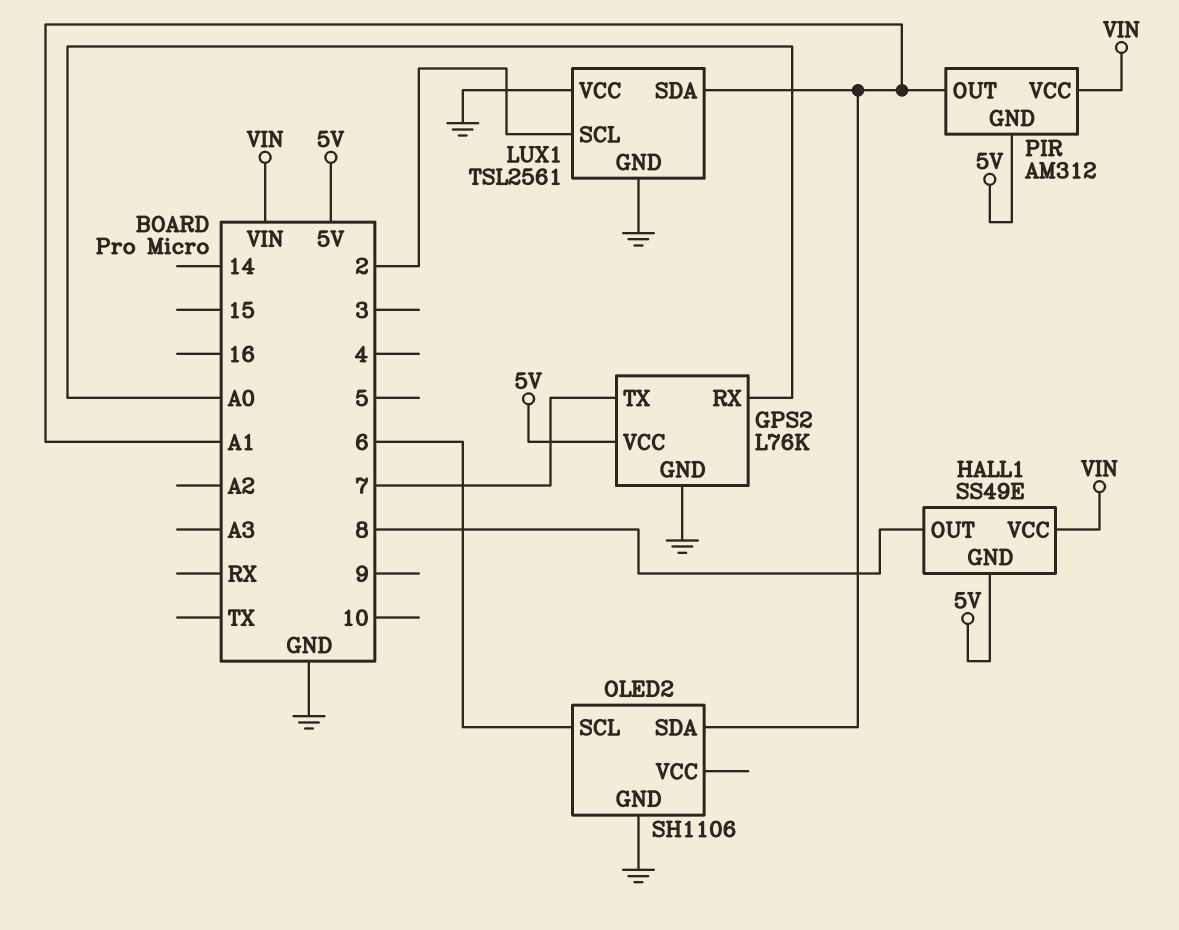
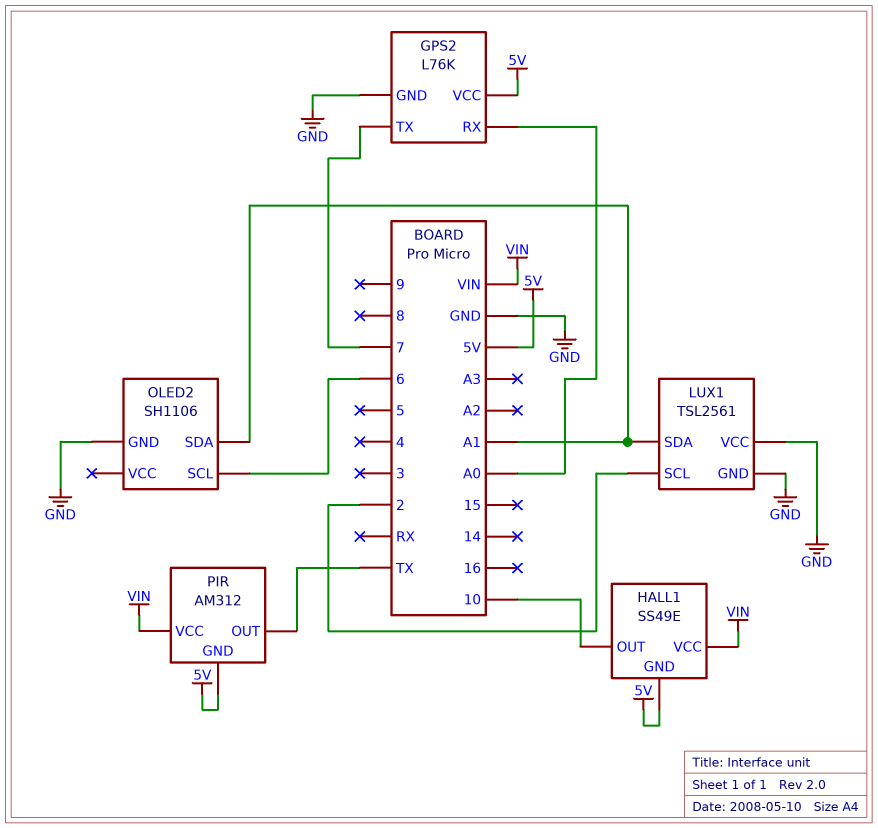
HALL1 pin OUT: 8 -> 10
PIR pin OUT: A1 -> TX

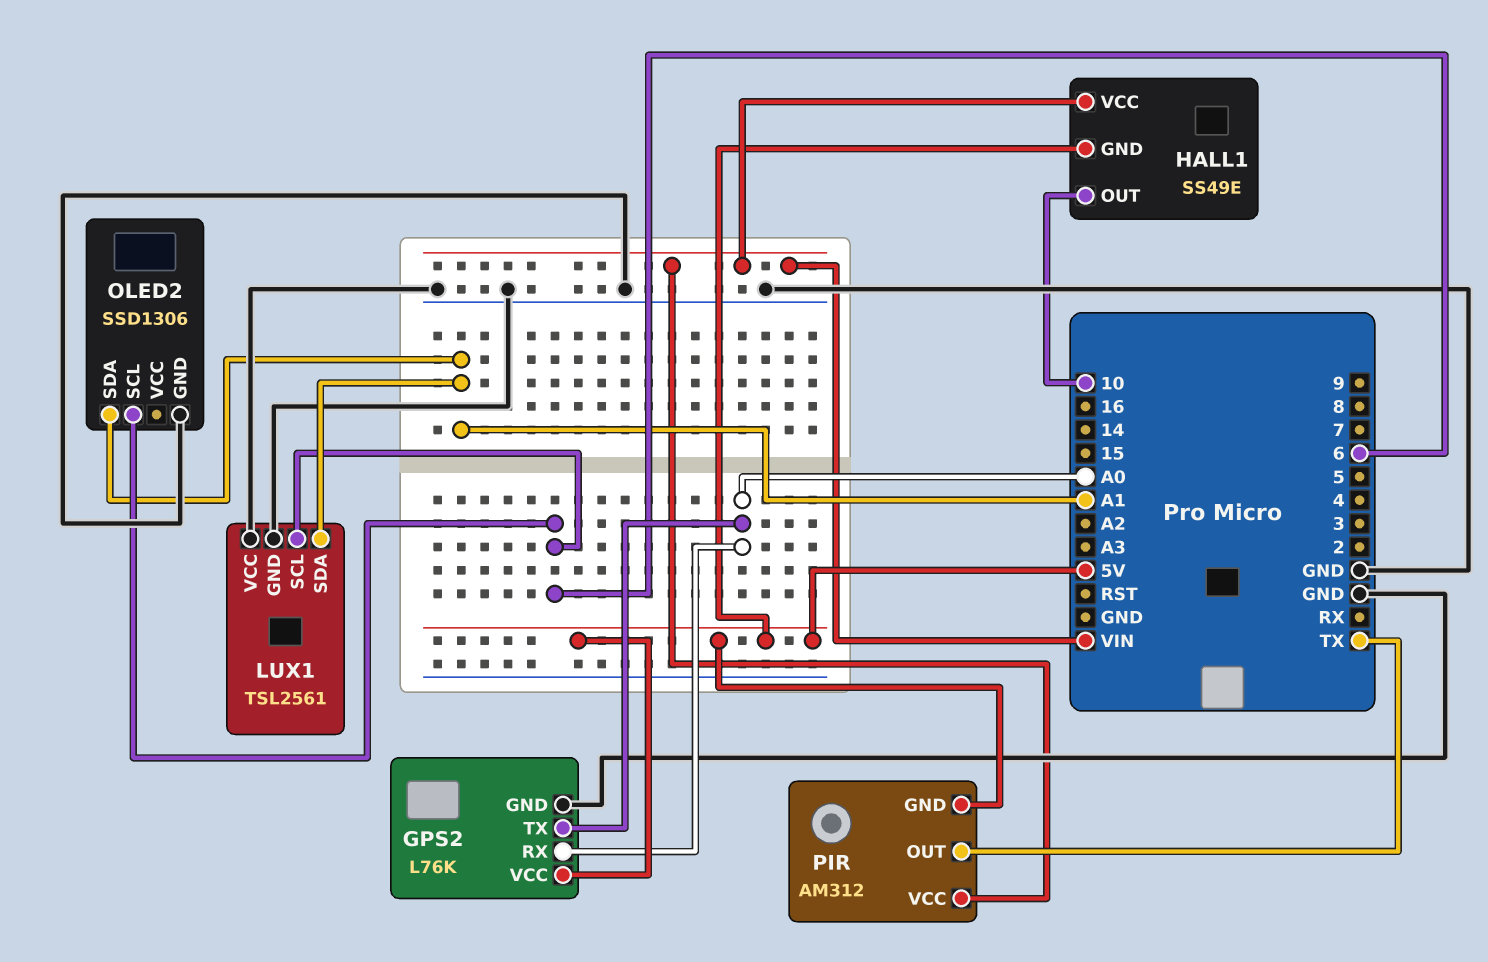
GPS2 pin TX: 7 -> A0
LUX1 pin SCL: 2 -> 6
OLED2: SH1106 -> SSD1306

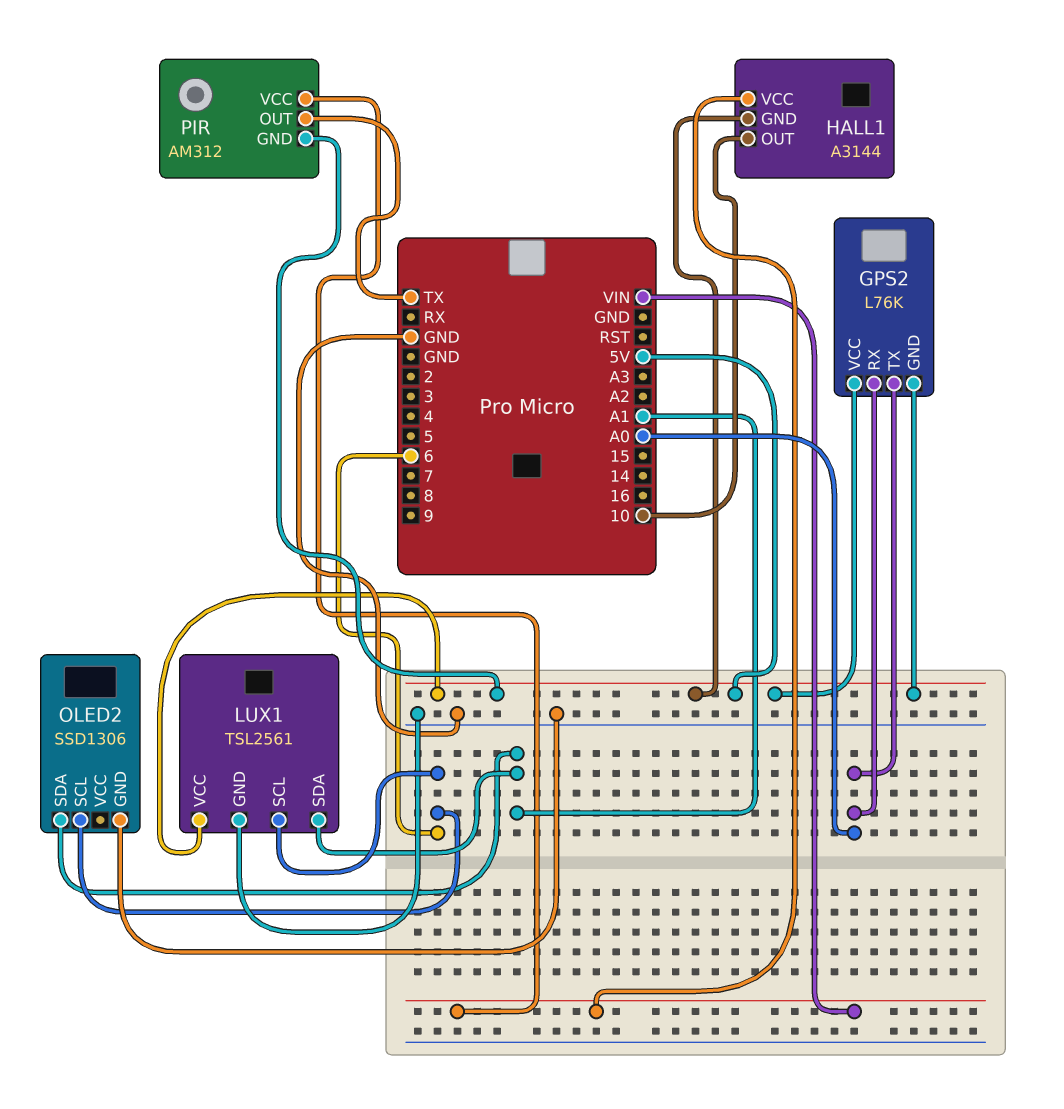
GPS2 pin GND: GND -> 5V
HALL1: SS49E -> A3144
LUX1 pin VCC: GND -> 5V

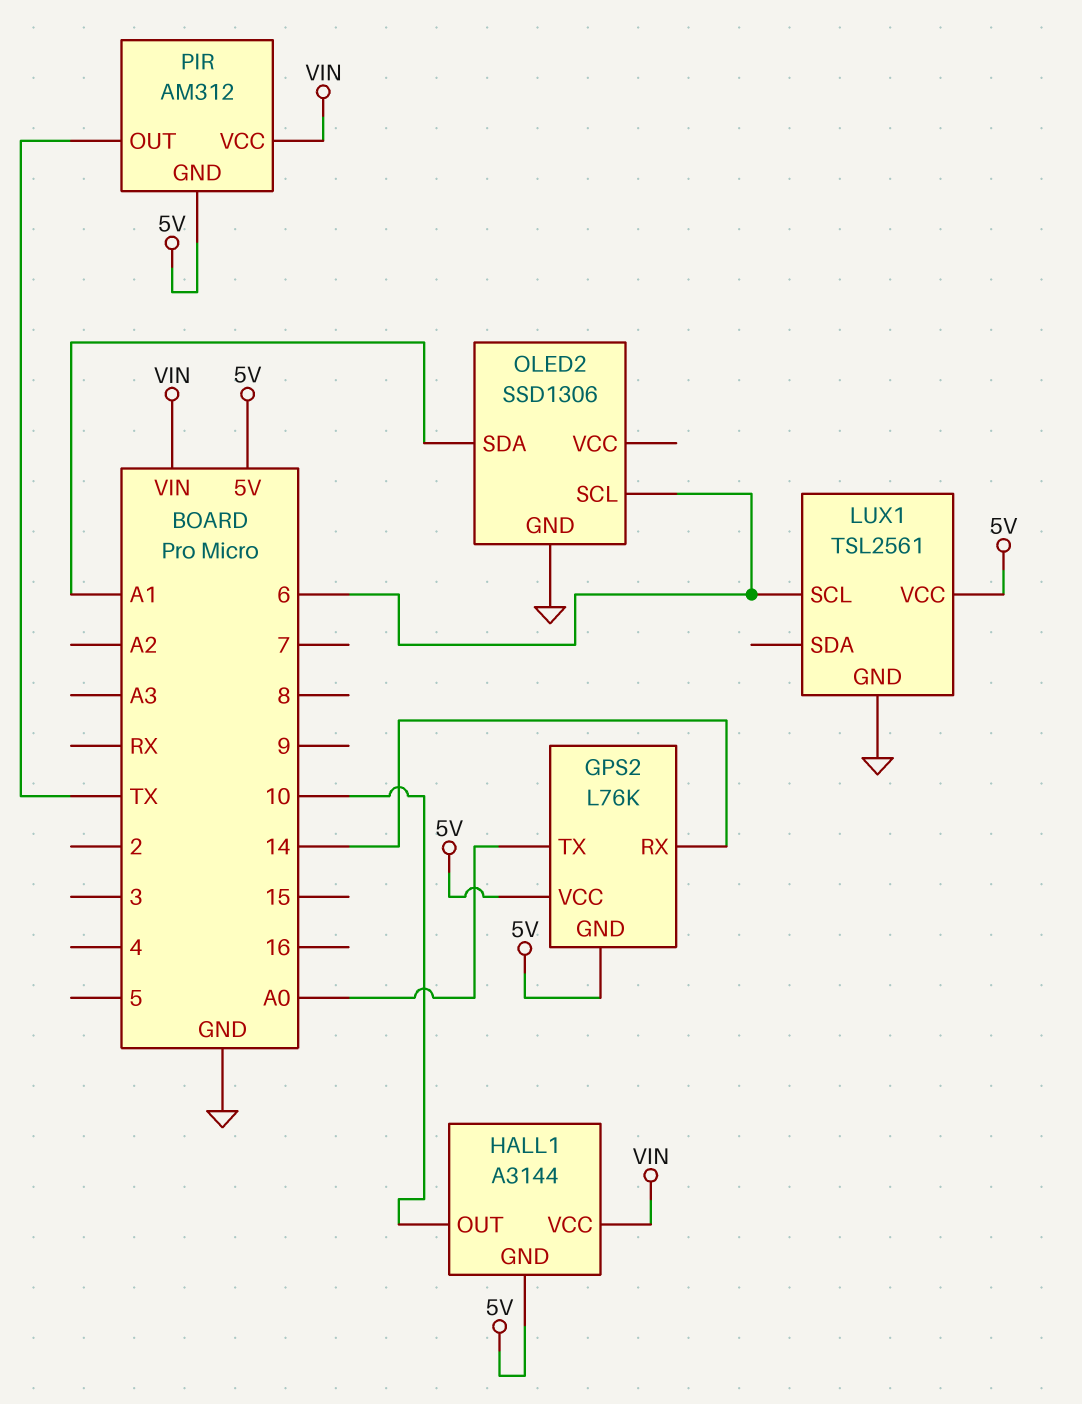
GPS2 pin RX: A0 -> 14
LUX1 pin SDA: A1 -> none

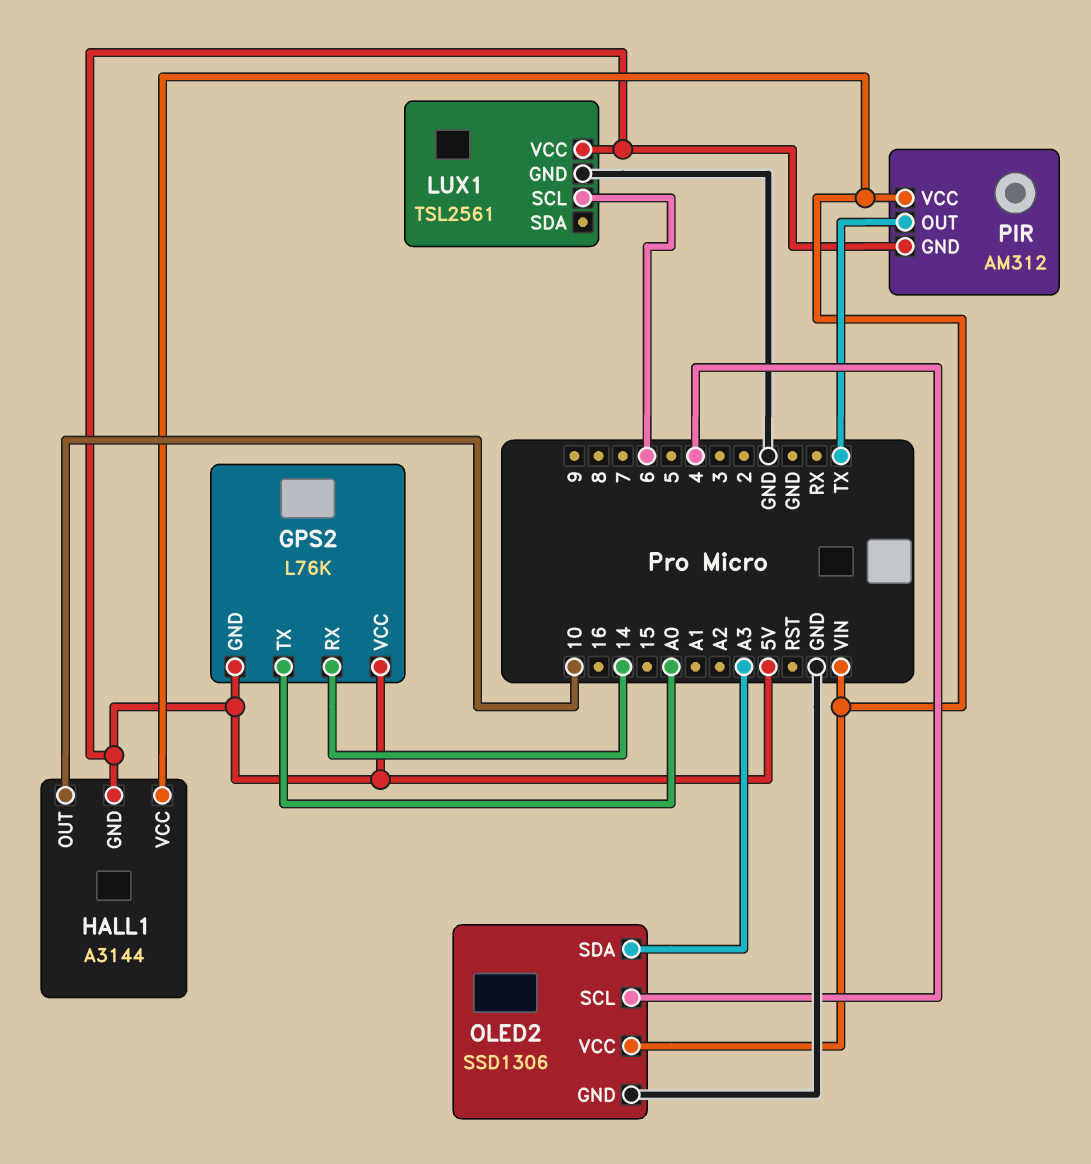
OLED2 pin SCL: 6 -> 4
OLED2 pin SDA: A1 -> A3
OLED2 pin VCC: none -> VIN

